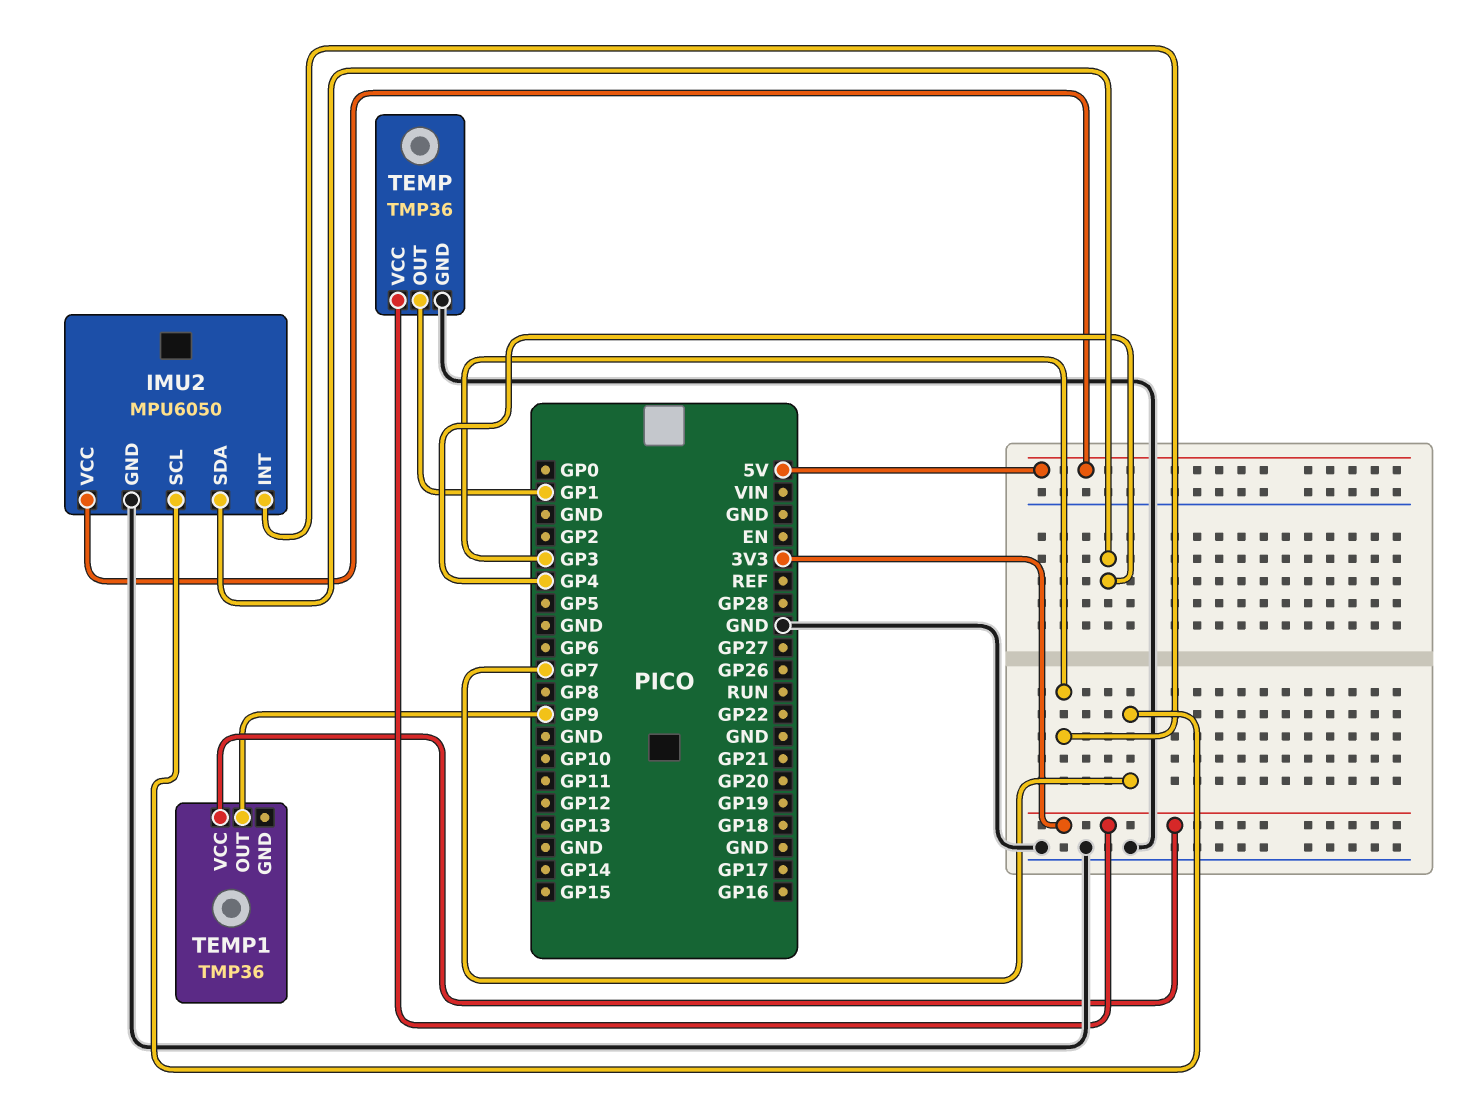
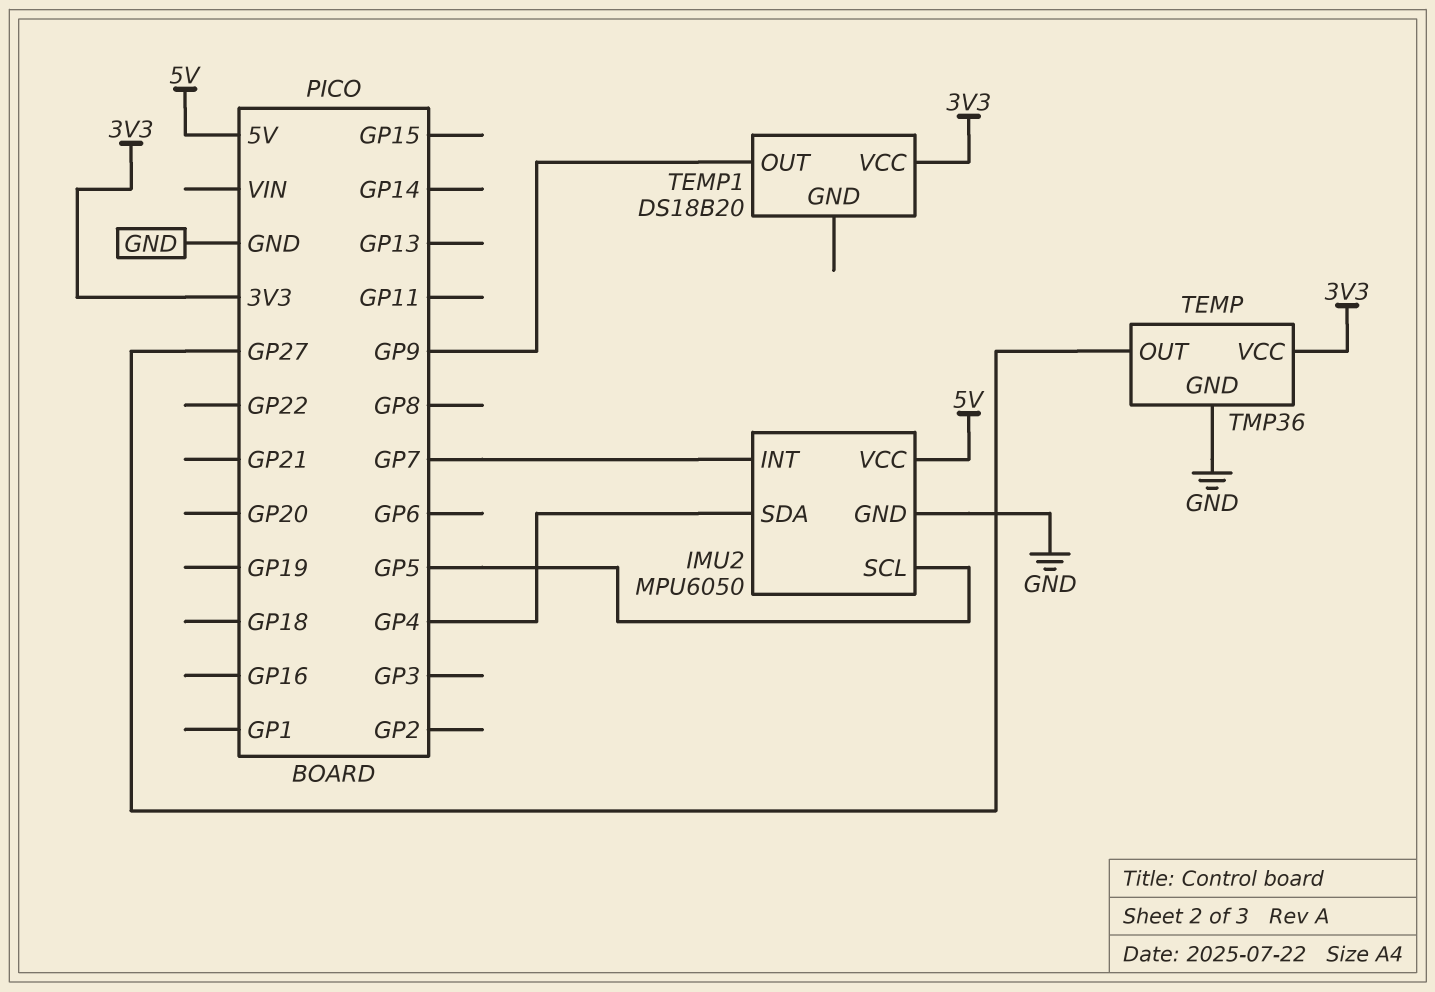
IMU2 pin INT: GP3 -> GP7
IMU2 pin SCL: GP7 -> GP5
TEMP pin OUT: GP1 -> GP27
TEMP1: TMP36 -> DS18B20

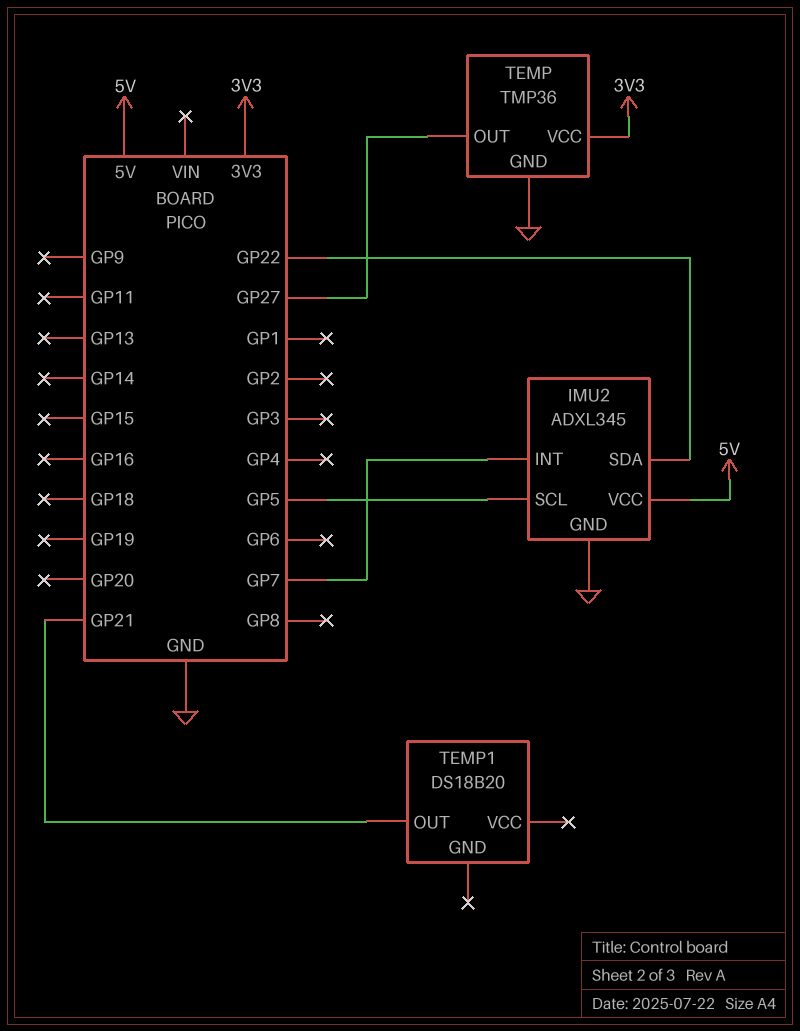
IMU2: MPU6050 -> ADXL345
IMU2 pin SDA: GP4 -> GP22
TEMP1 pin OUT: GP9 -> GP21
TEMP1 pin VCC: 3V3 -> none

